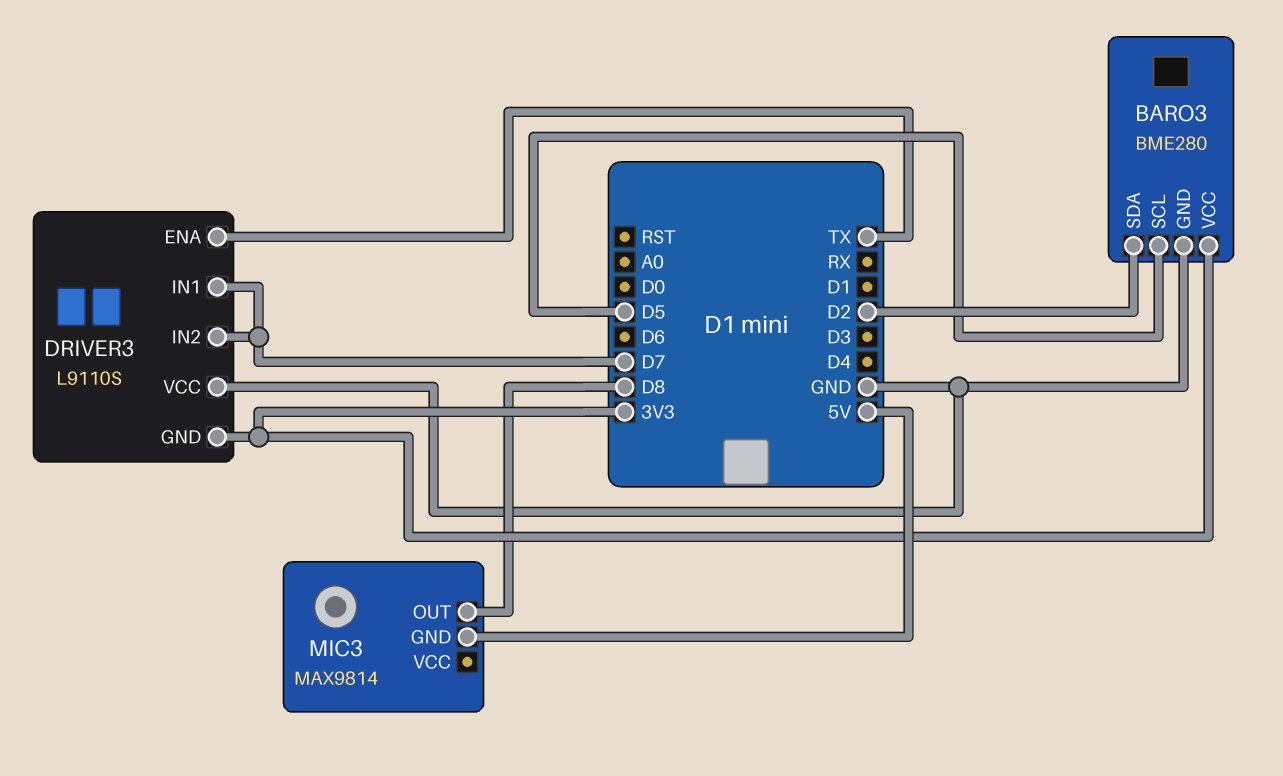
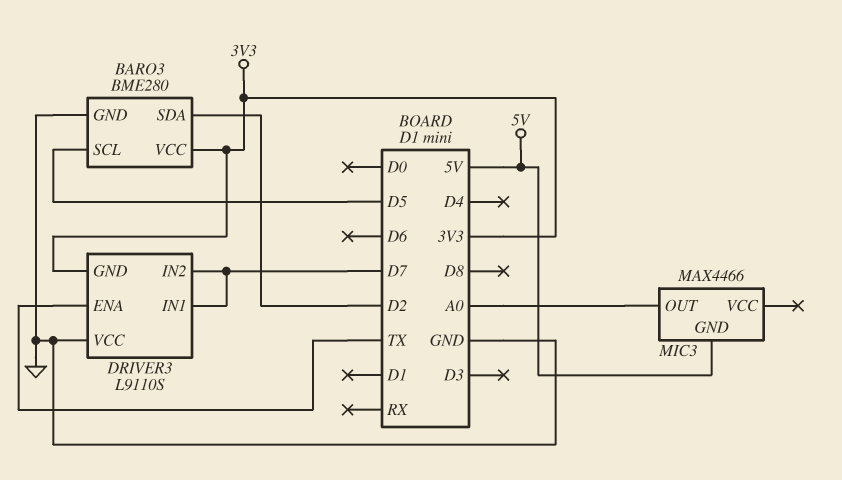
MIC3: MAX9814 -> MAX4466
MIC3 pin OUT: D8 -> A0

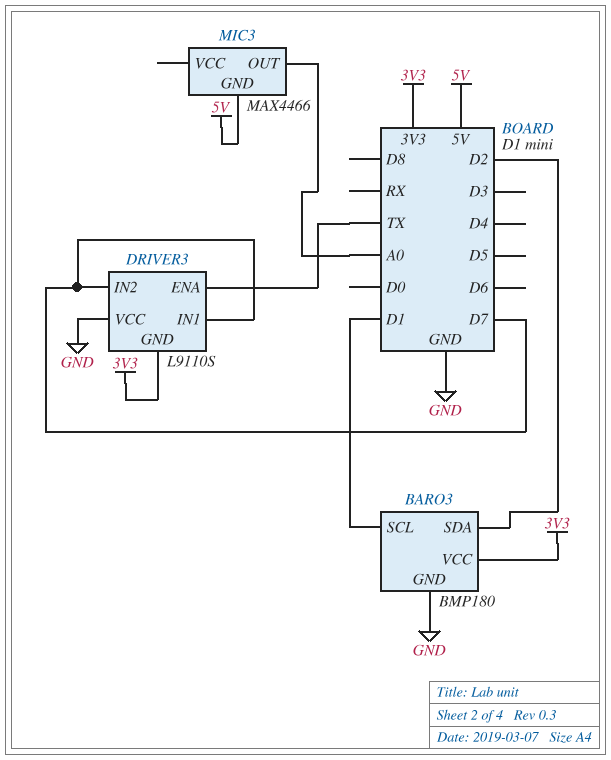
BARO3: BME280 -> BMP180
BARO3 pin SCL: D5 -> D1

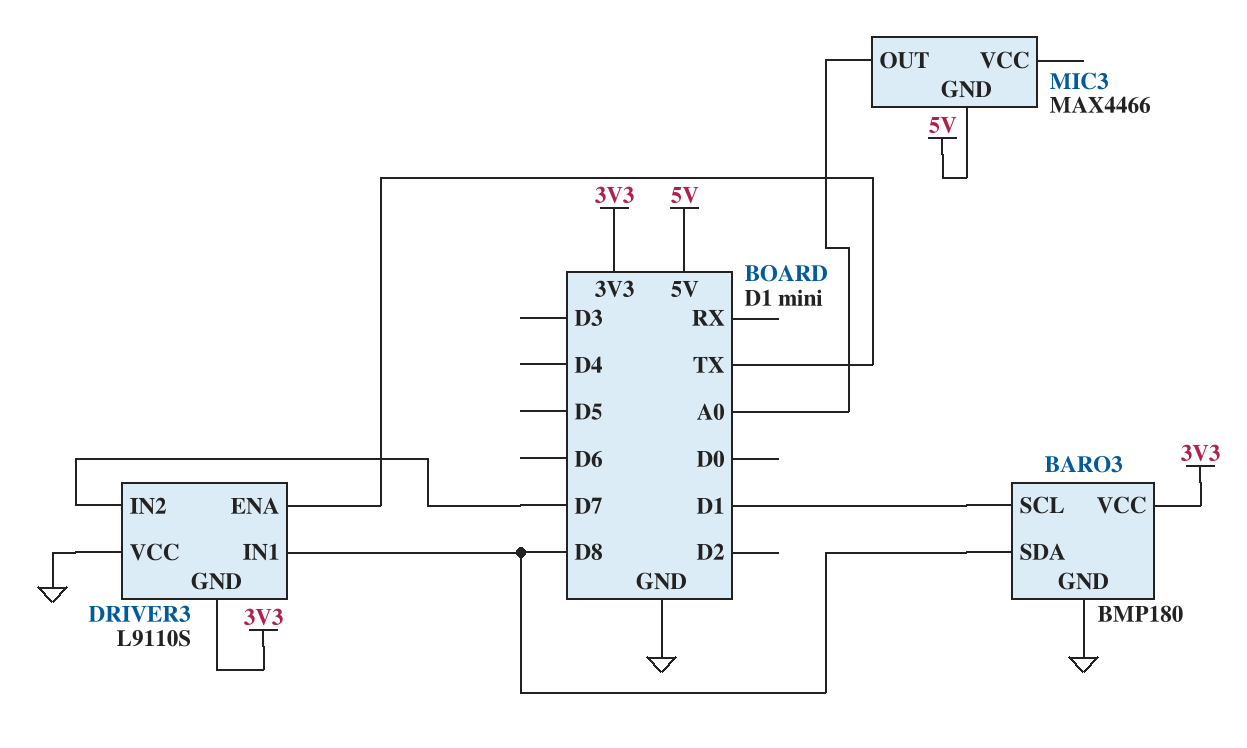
BARO3 pin SDA: D2 -> D8
DRIVER3 pin IN1: D7 -> D8

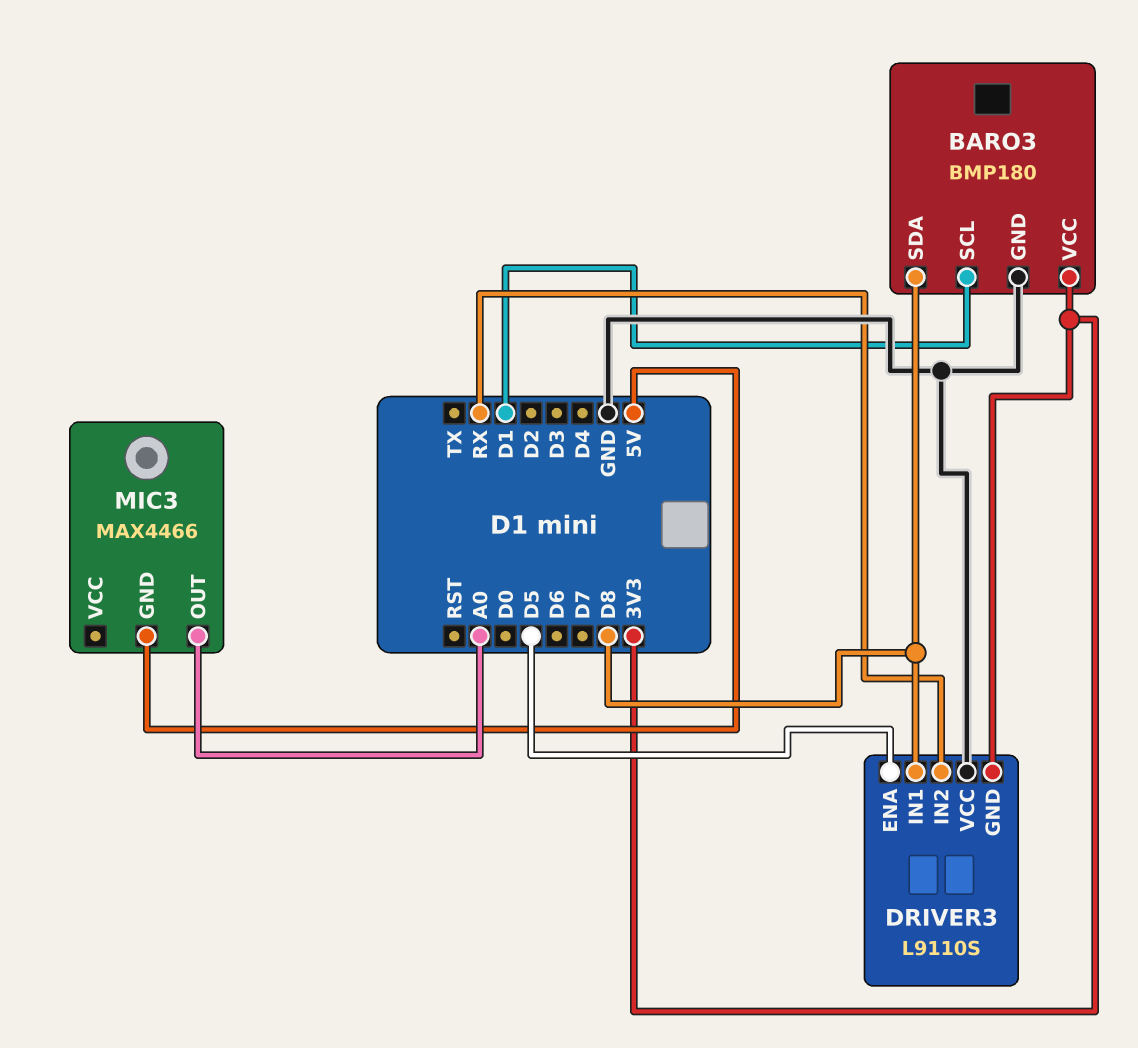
DRIVER3 pin ENA: TX -> D5
DRIVER3 pin IN2: D7 -> RX

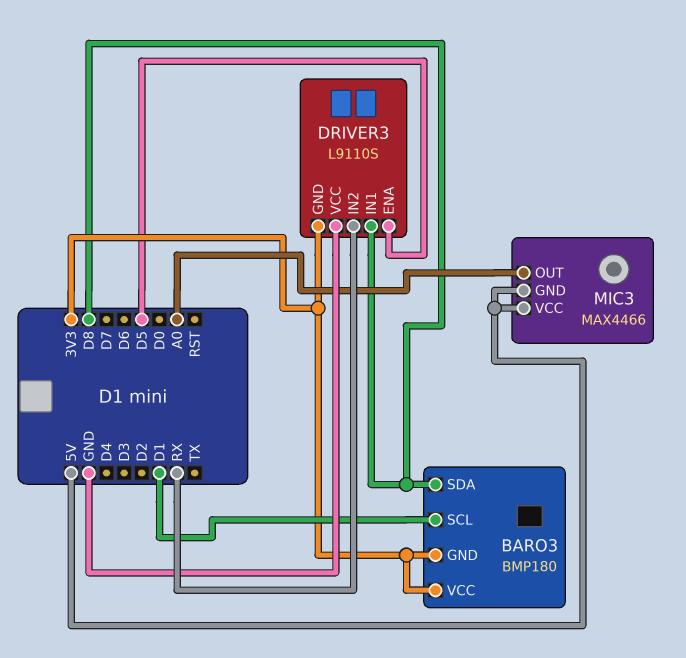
BARO3 pin GND: GND -> 3V3
MIC3 pin VCC: none -> 5V

